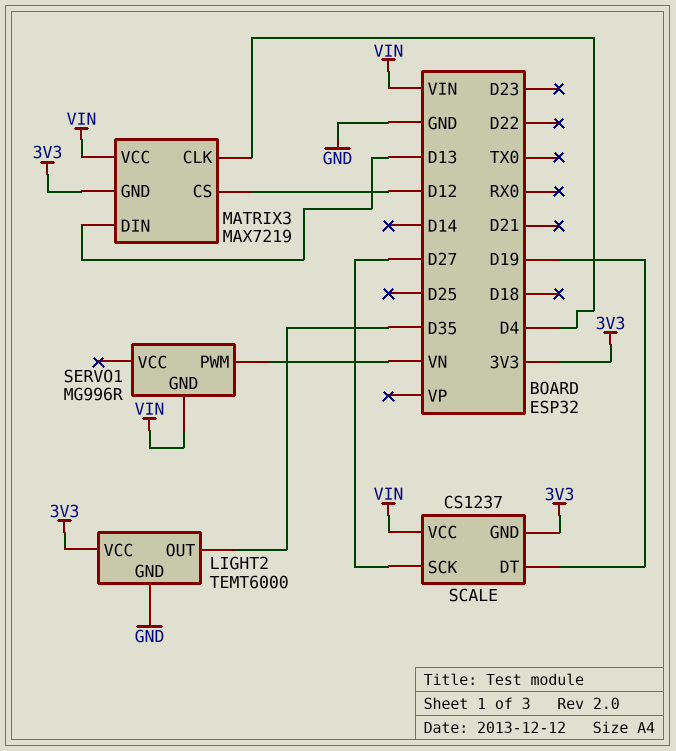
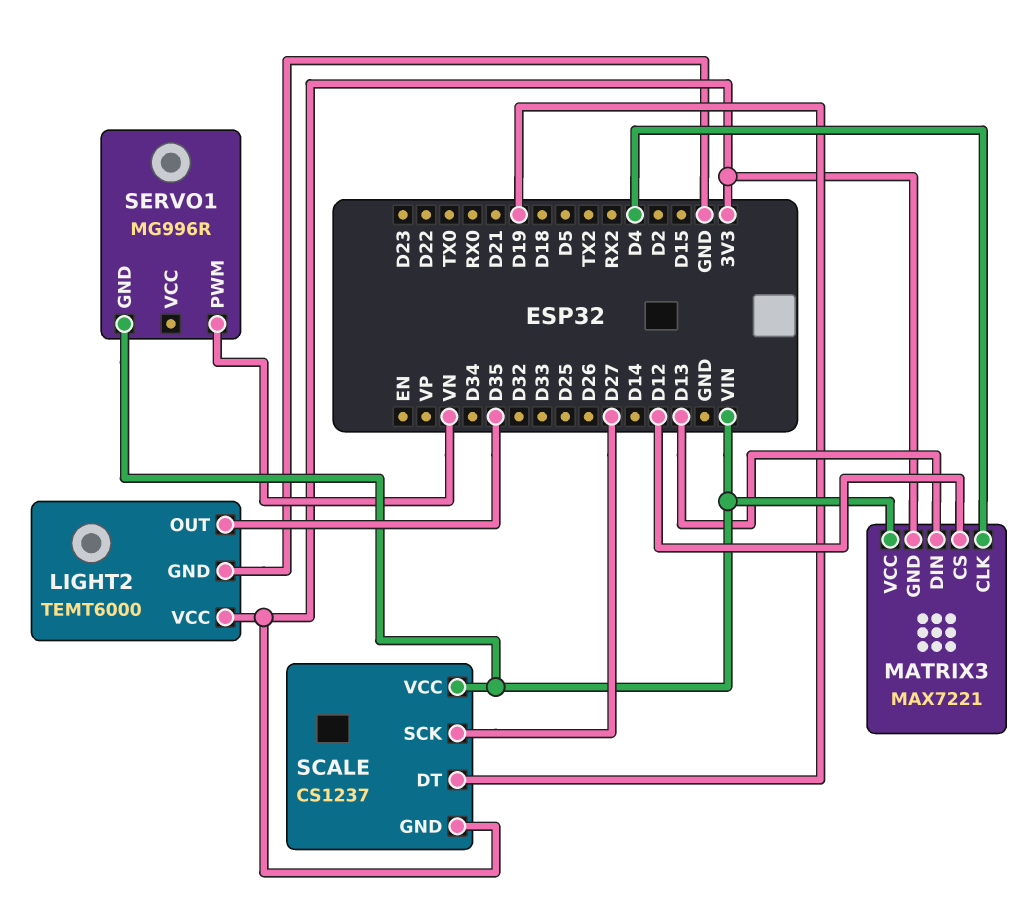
MATRIX3: MAX7219 -> MAX7221

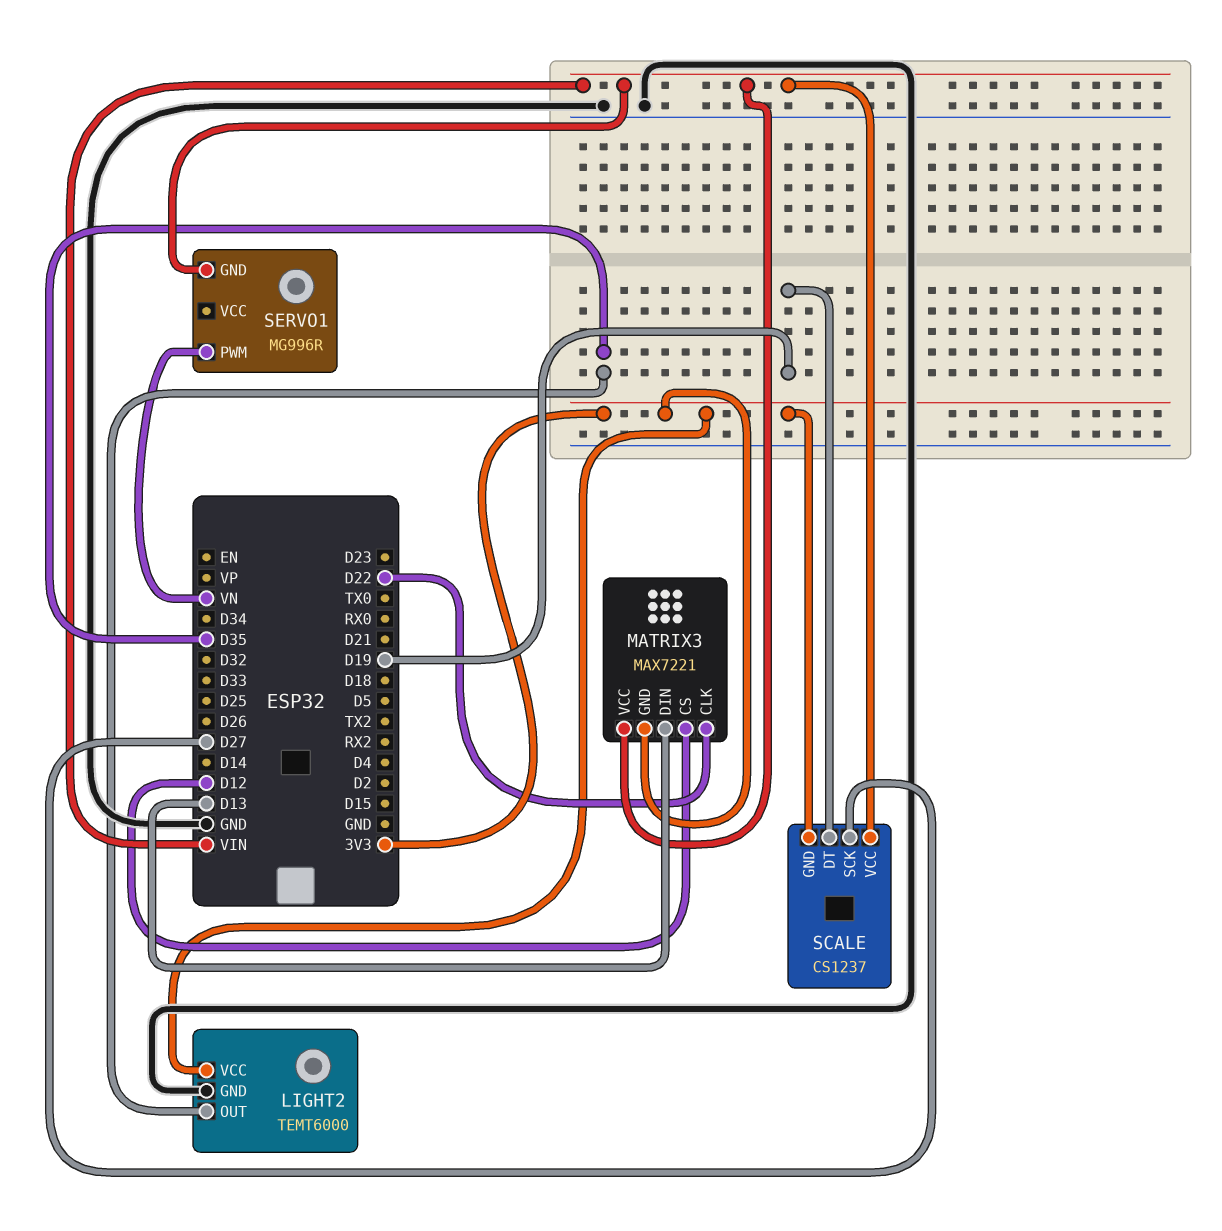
MATRIX3 pin CLK: D4 -> D22

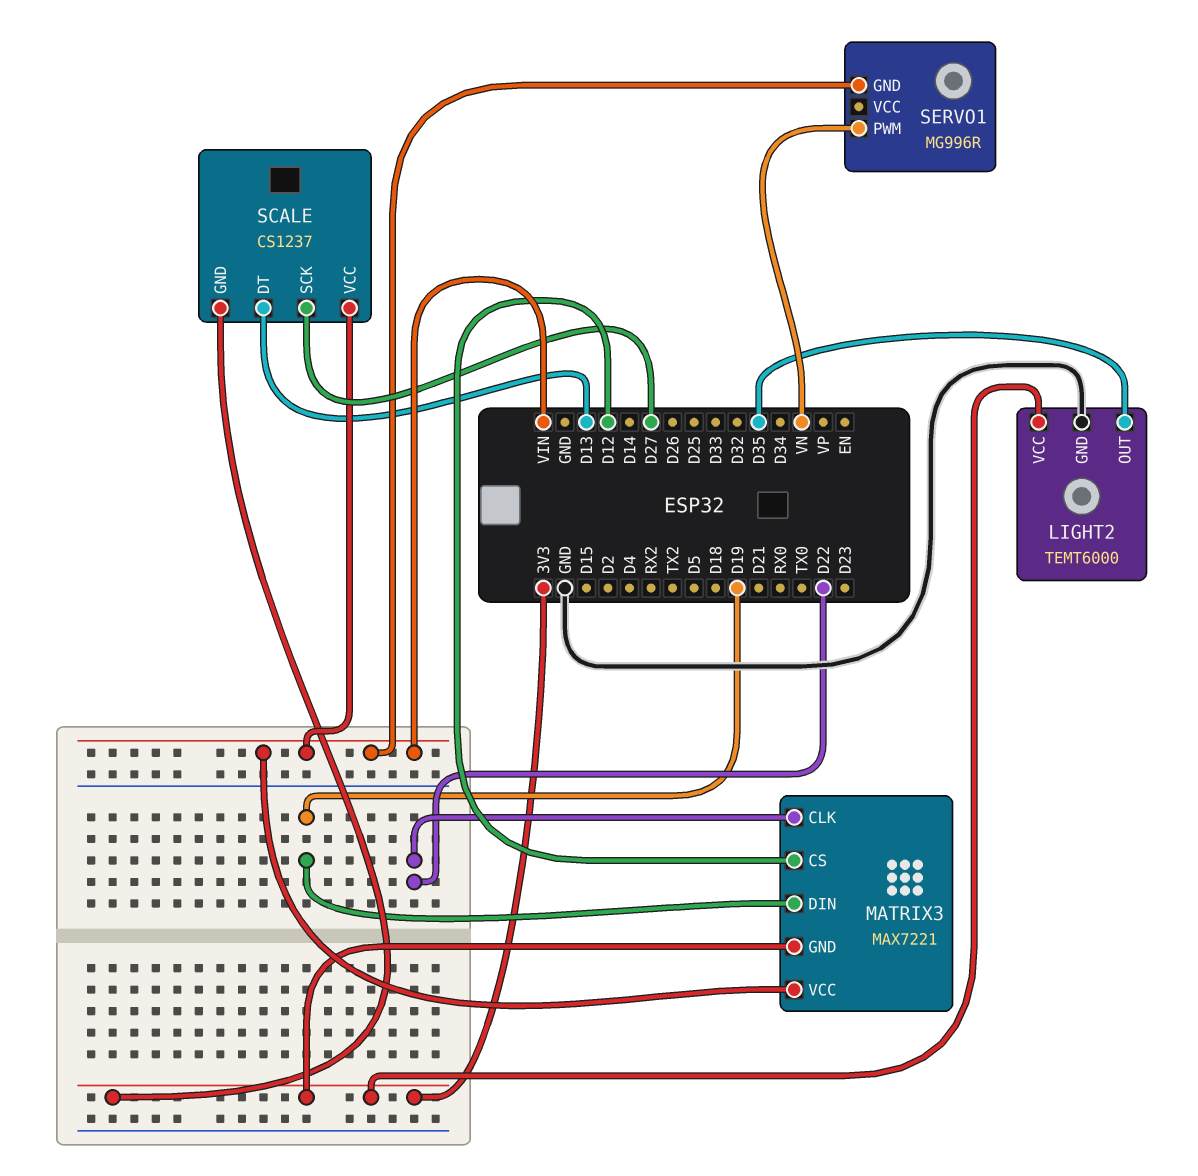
MATRIX3 pin DIN: D13 -> D19
SCALE pin DT: D19 -> D13

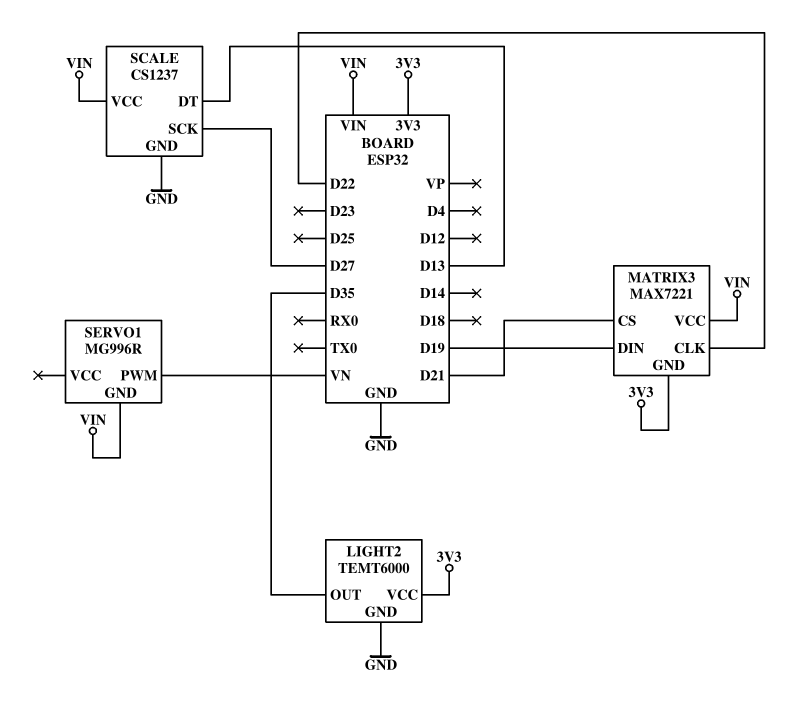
MATRIX3 pin CS: D12 -> D21
SCALE pin GND: 3V3 -> GND

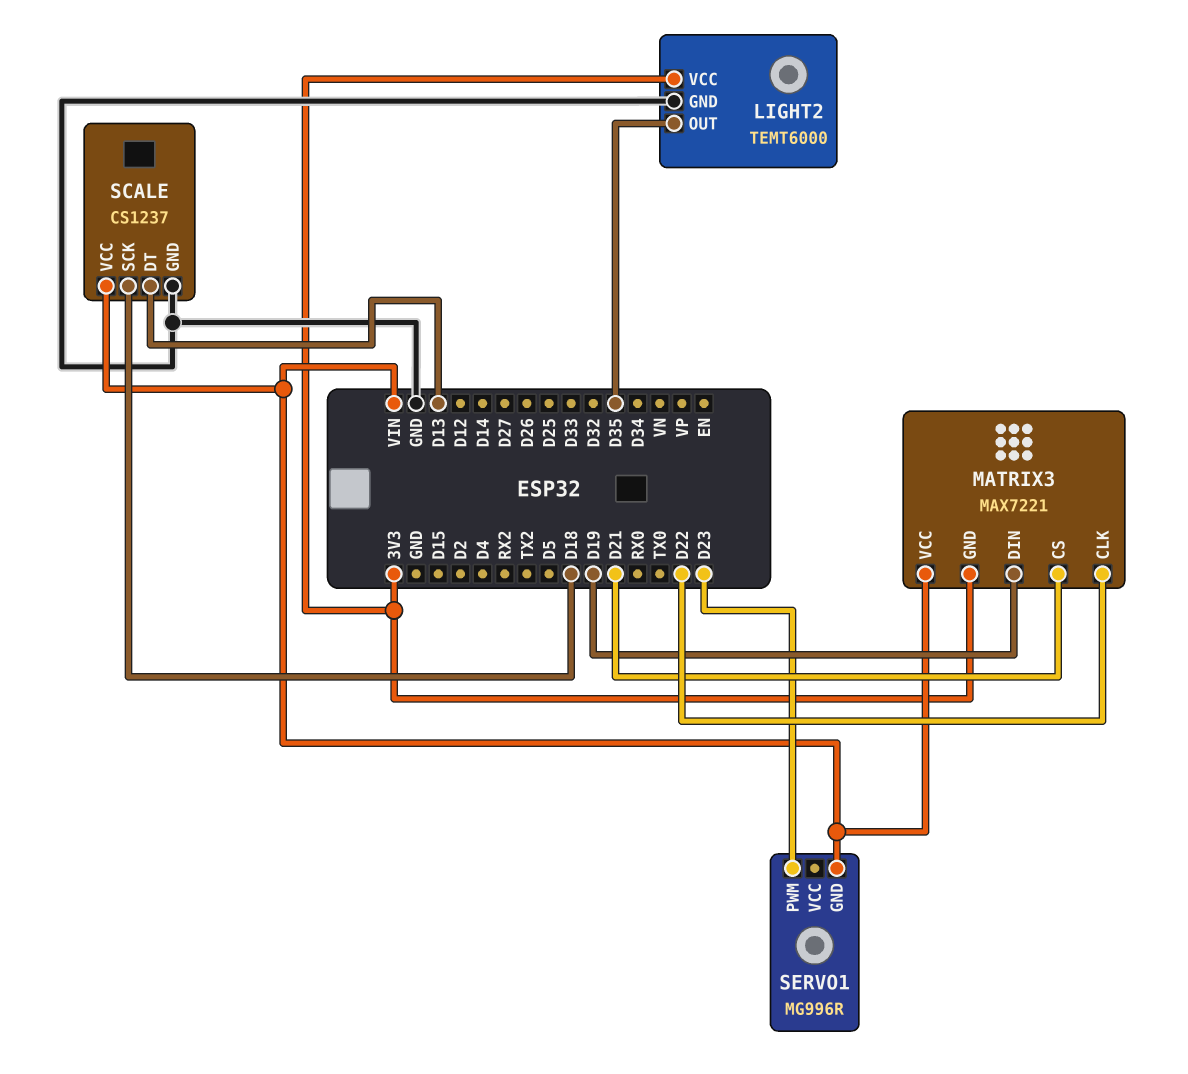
SCALE pin SCK: D27 -> D18
SERVO1 pin PWM: VN -> D23

